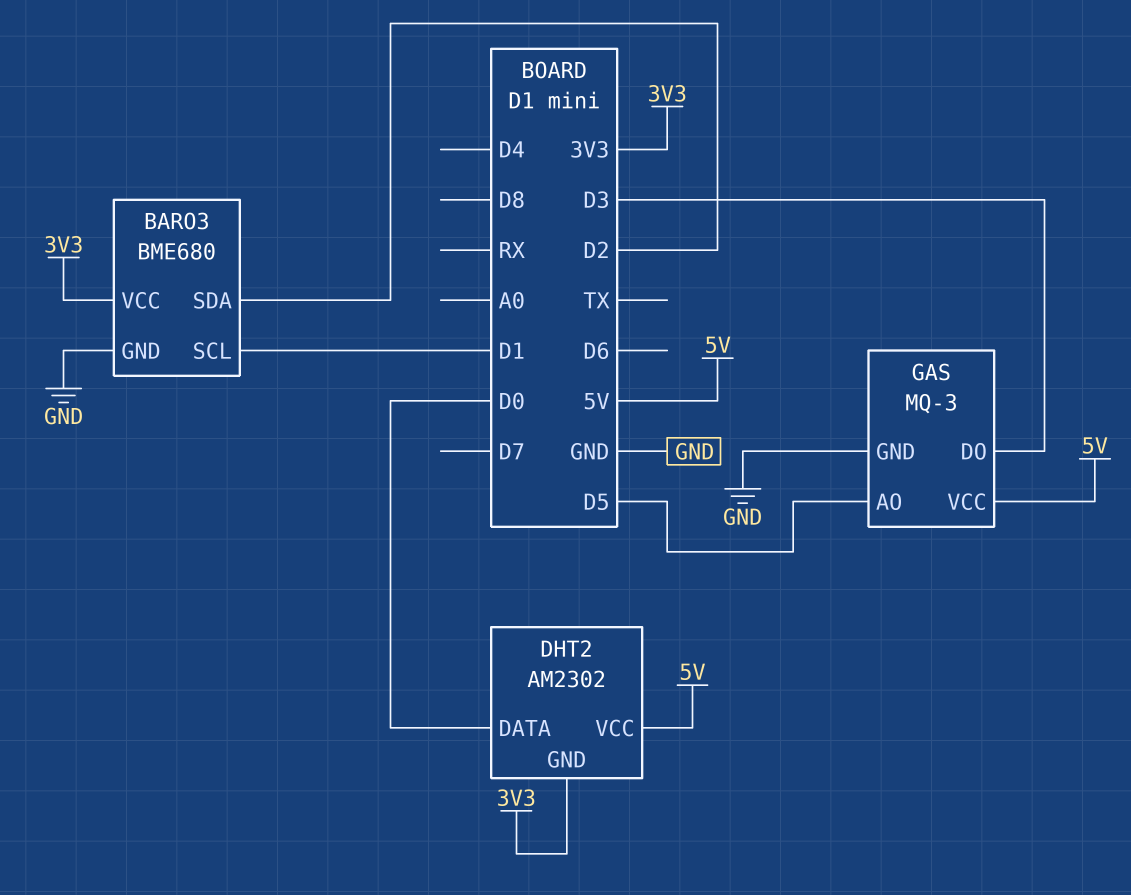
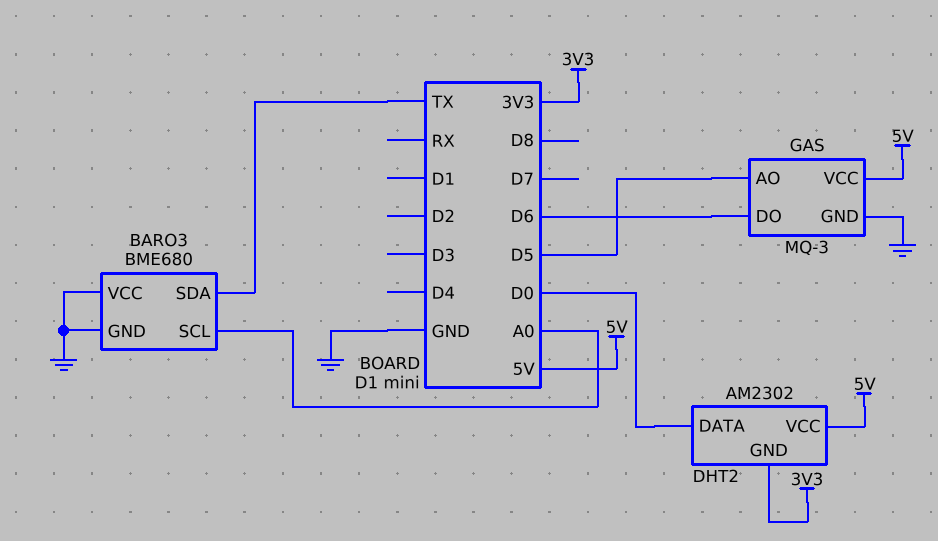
BARO3 pin SCL: D1 -> A0
BARO3 pin SDA: D2 -> TX
BARO3 pin VCC: 3V3 -> GND
GAS pin DO: D3 -> D6

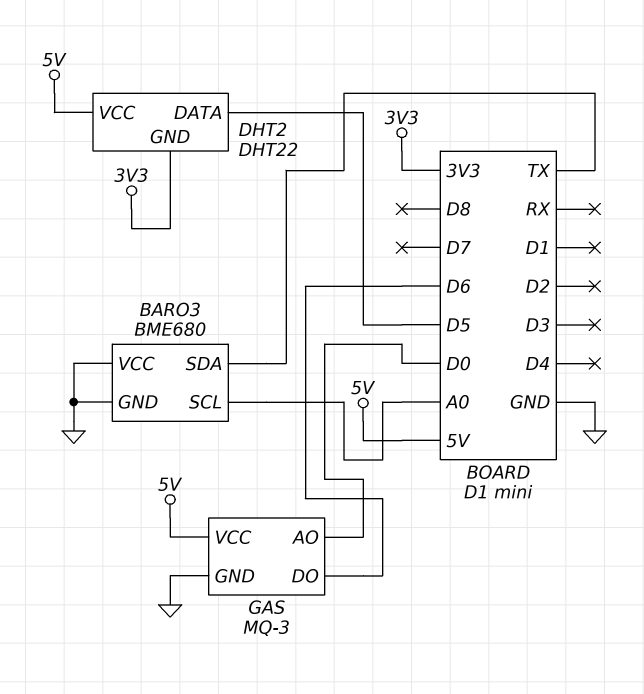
DHT2: AM2302 -> DHT22
DHT2 pin DATA: D0 -> D5
GAS pin AO: D5 -> D0

